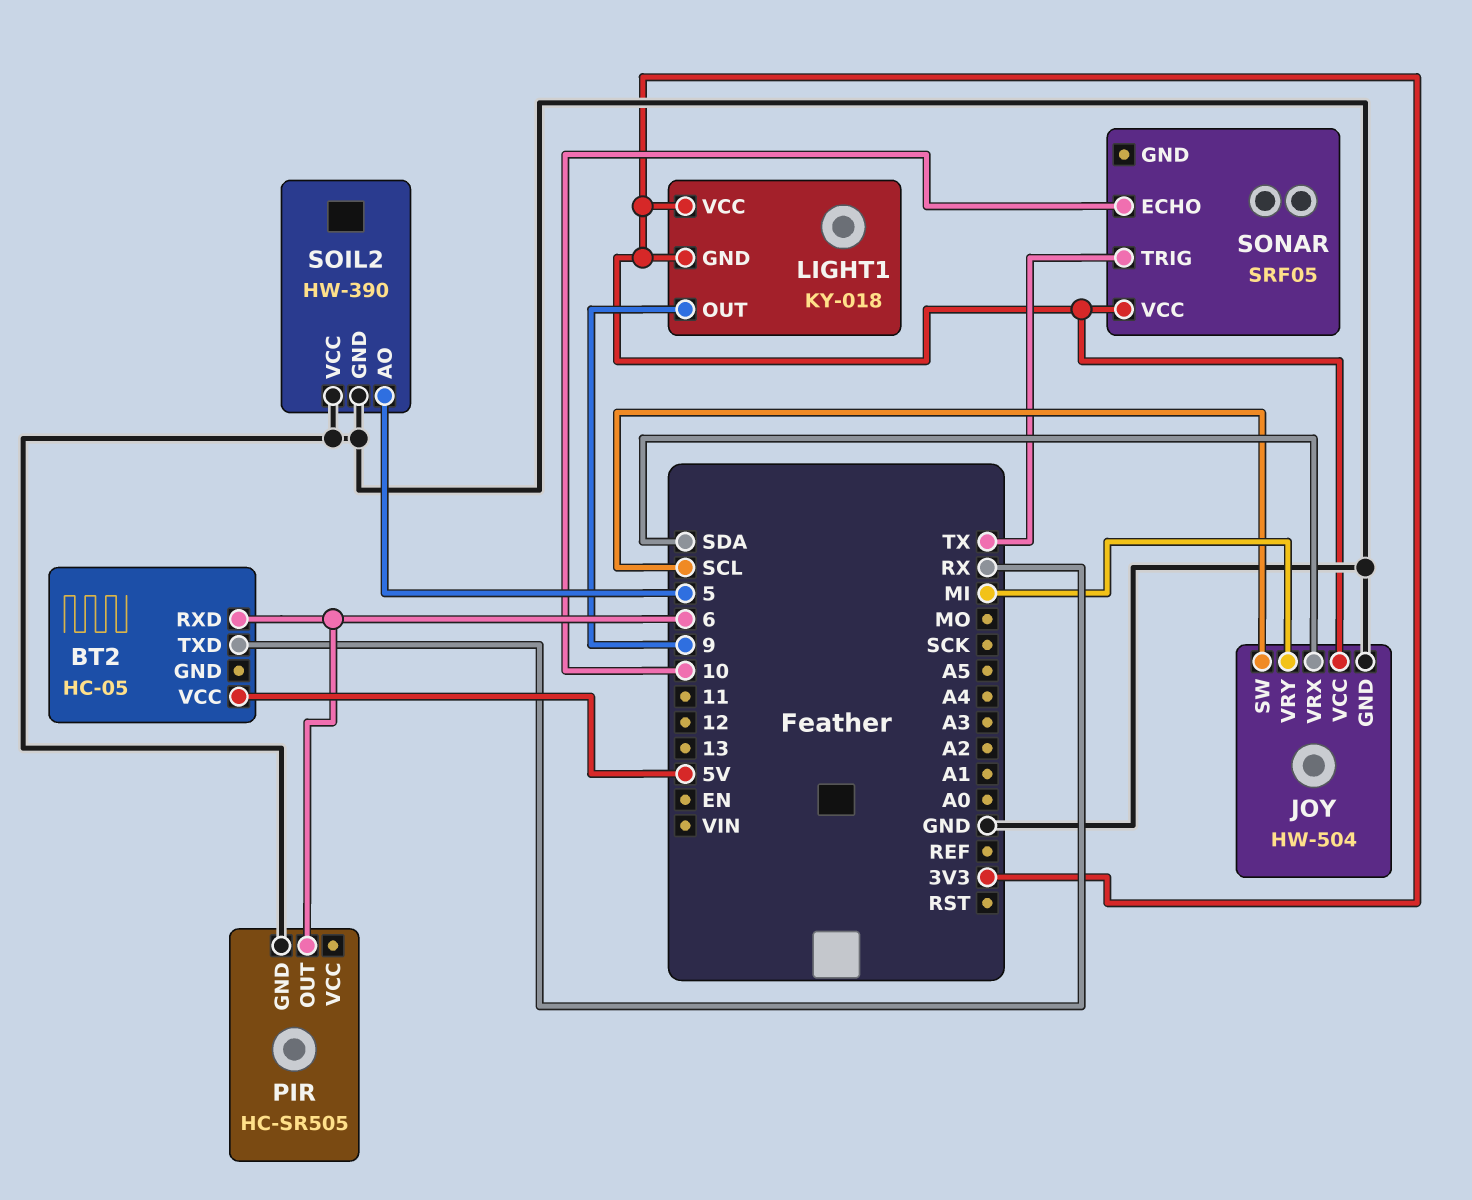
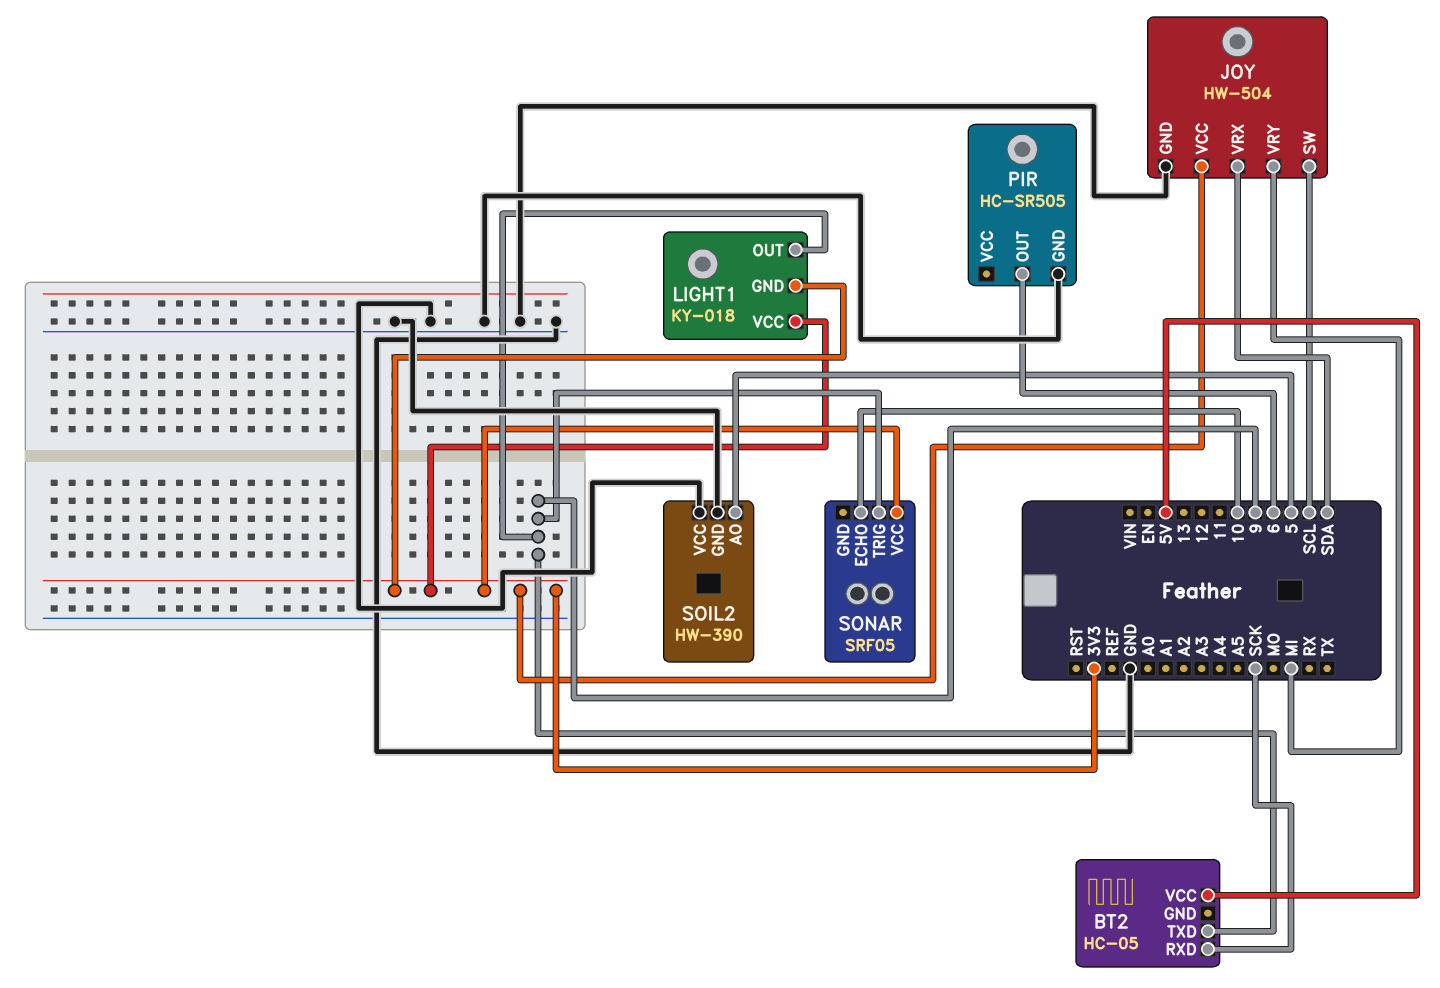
BT2 pin RXD: 6 -> SCK
BT2 pin TXD: RX -> 9
SONAR pin TRIG: TX -> 9

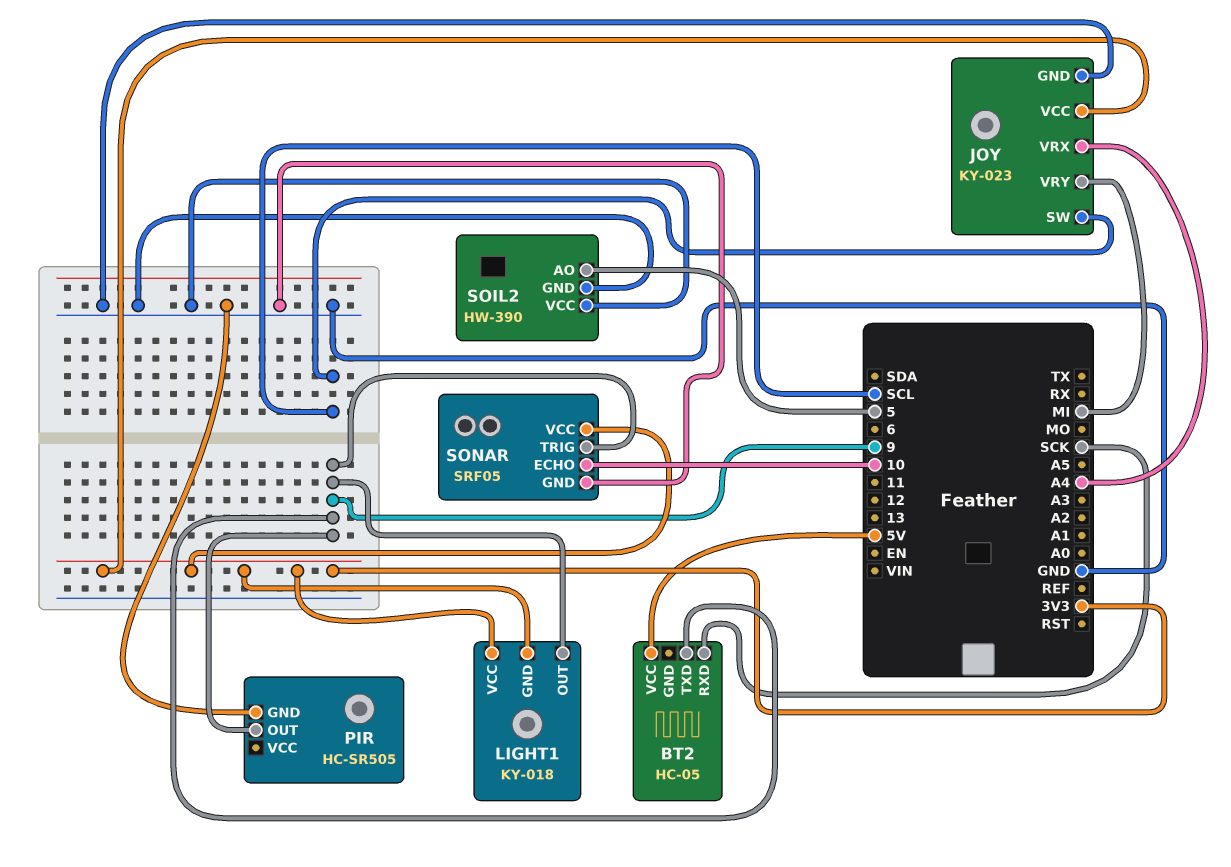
JOY: HW-504 -> KY-023
JOY pin VRX: SDA -> A4
PIR pin OUT: 6 -> 9
SONAR pin GND: none -> GND

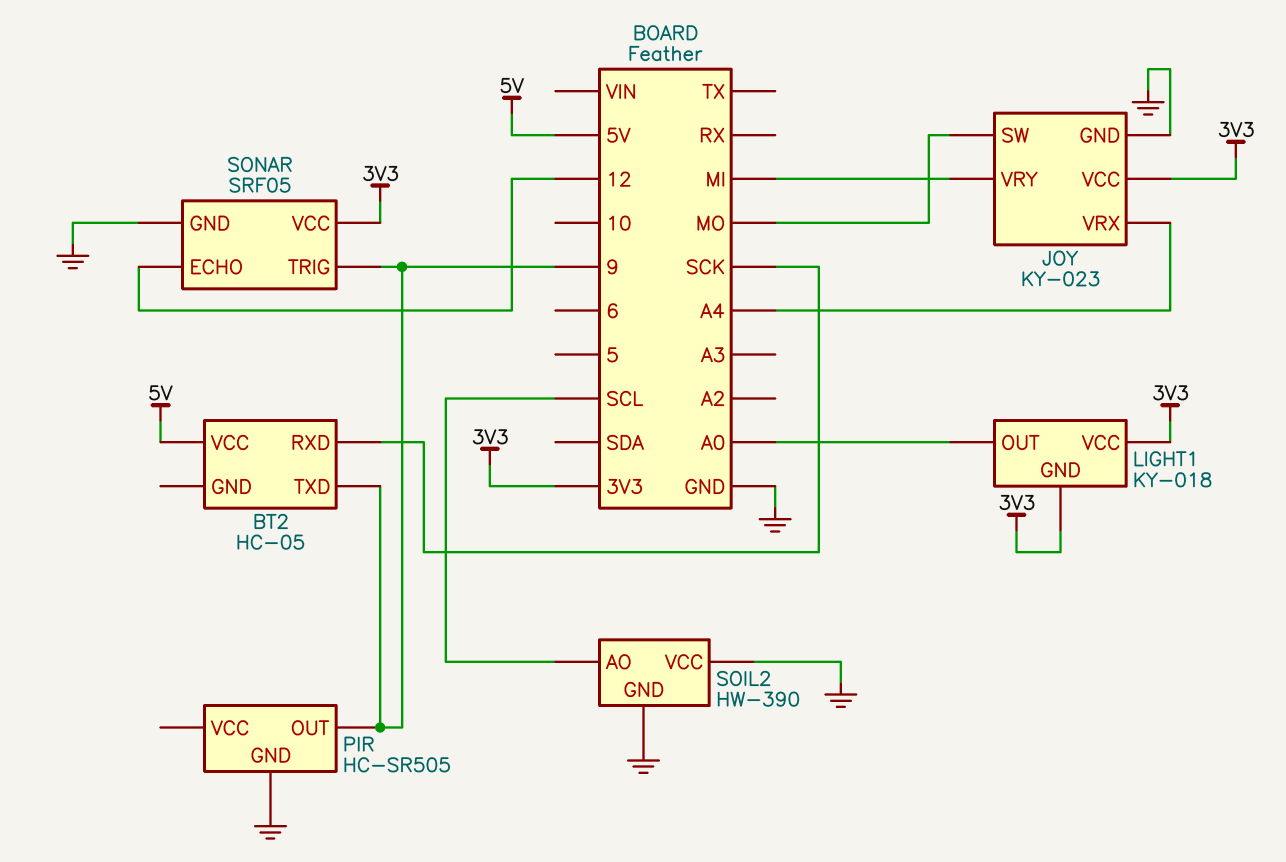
JOY pin SW: SCL -> MO
LIGHT1 pin OUT: 9 -> A0
SOIL2 pin AO: 5 -> SCL
SONAR pin ECHO: 10 -> 12

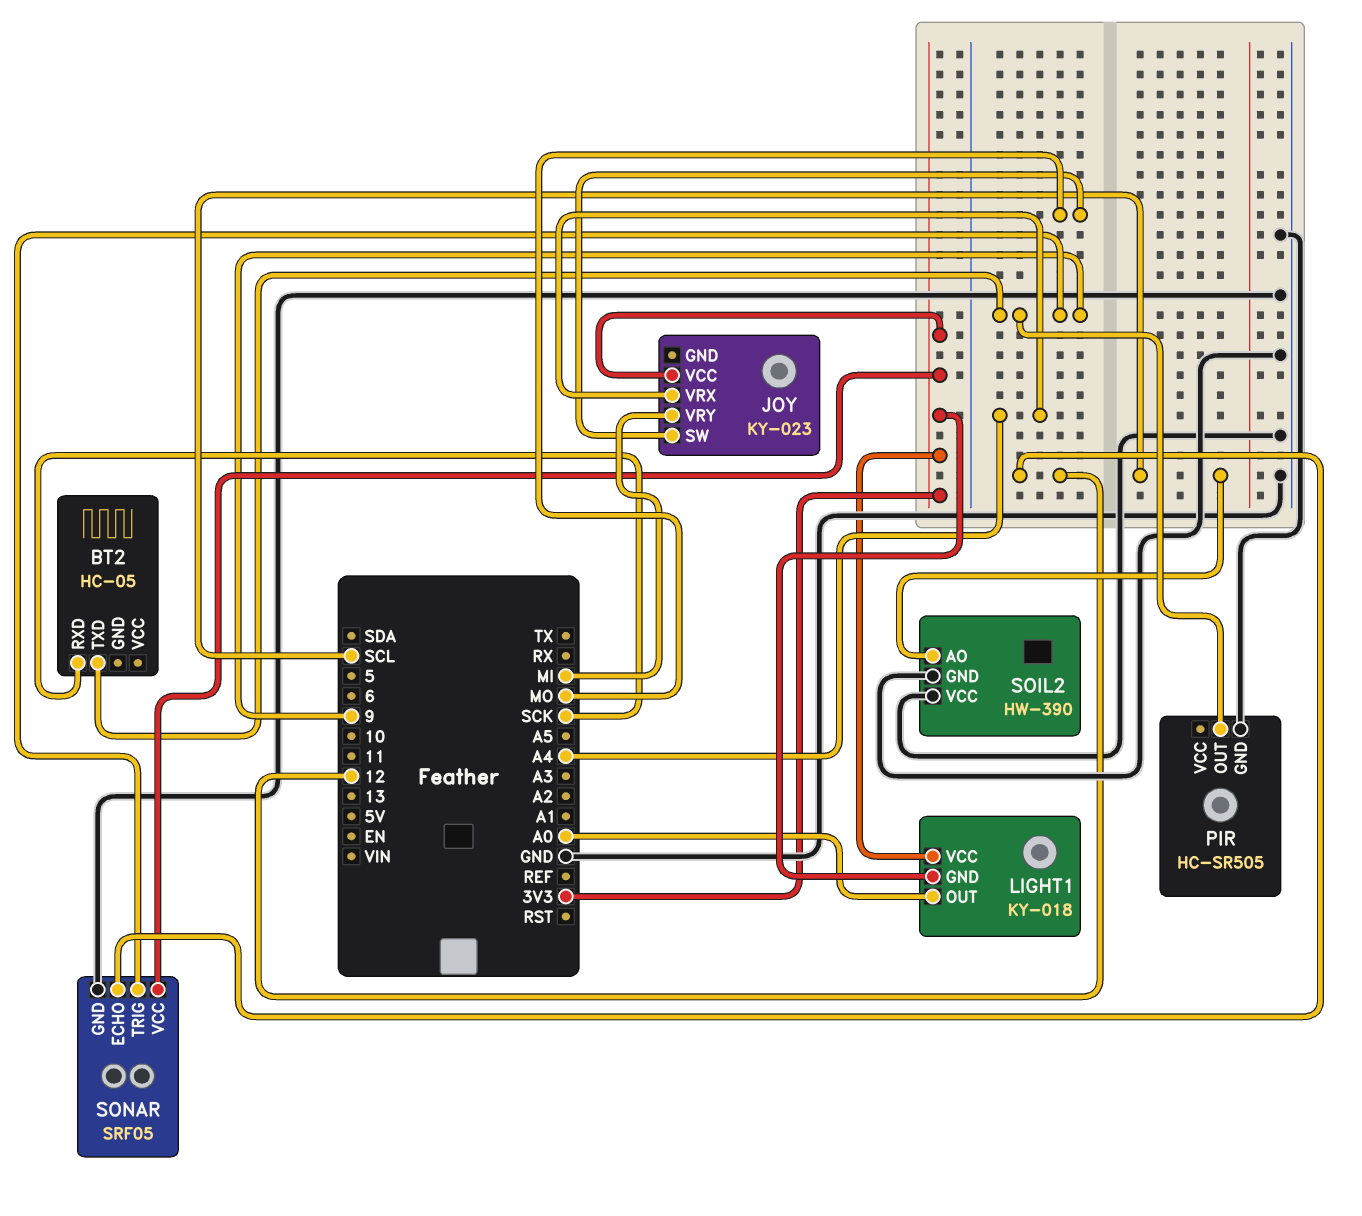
BT2 pin VCC: 5V -> none
JOY pin GND: GND -> none

